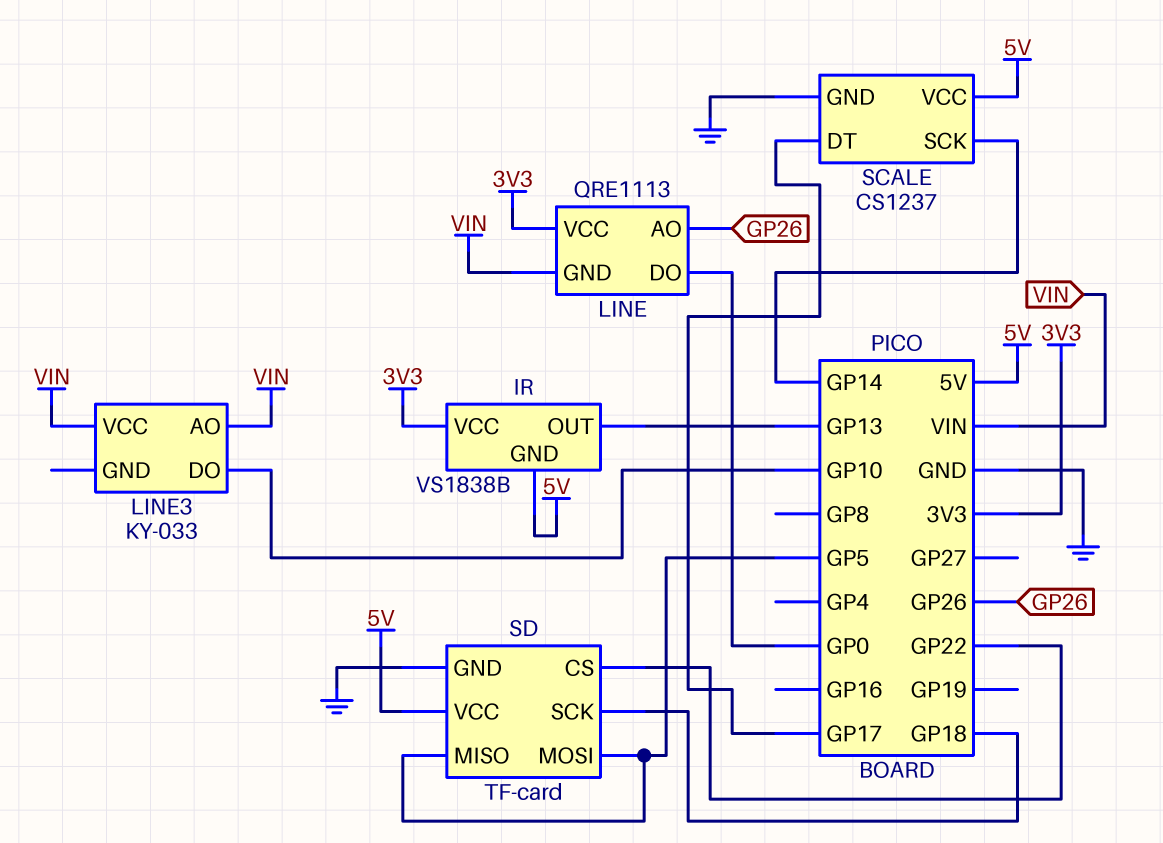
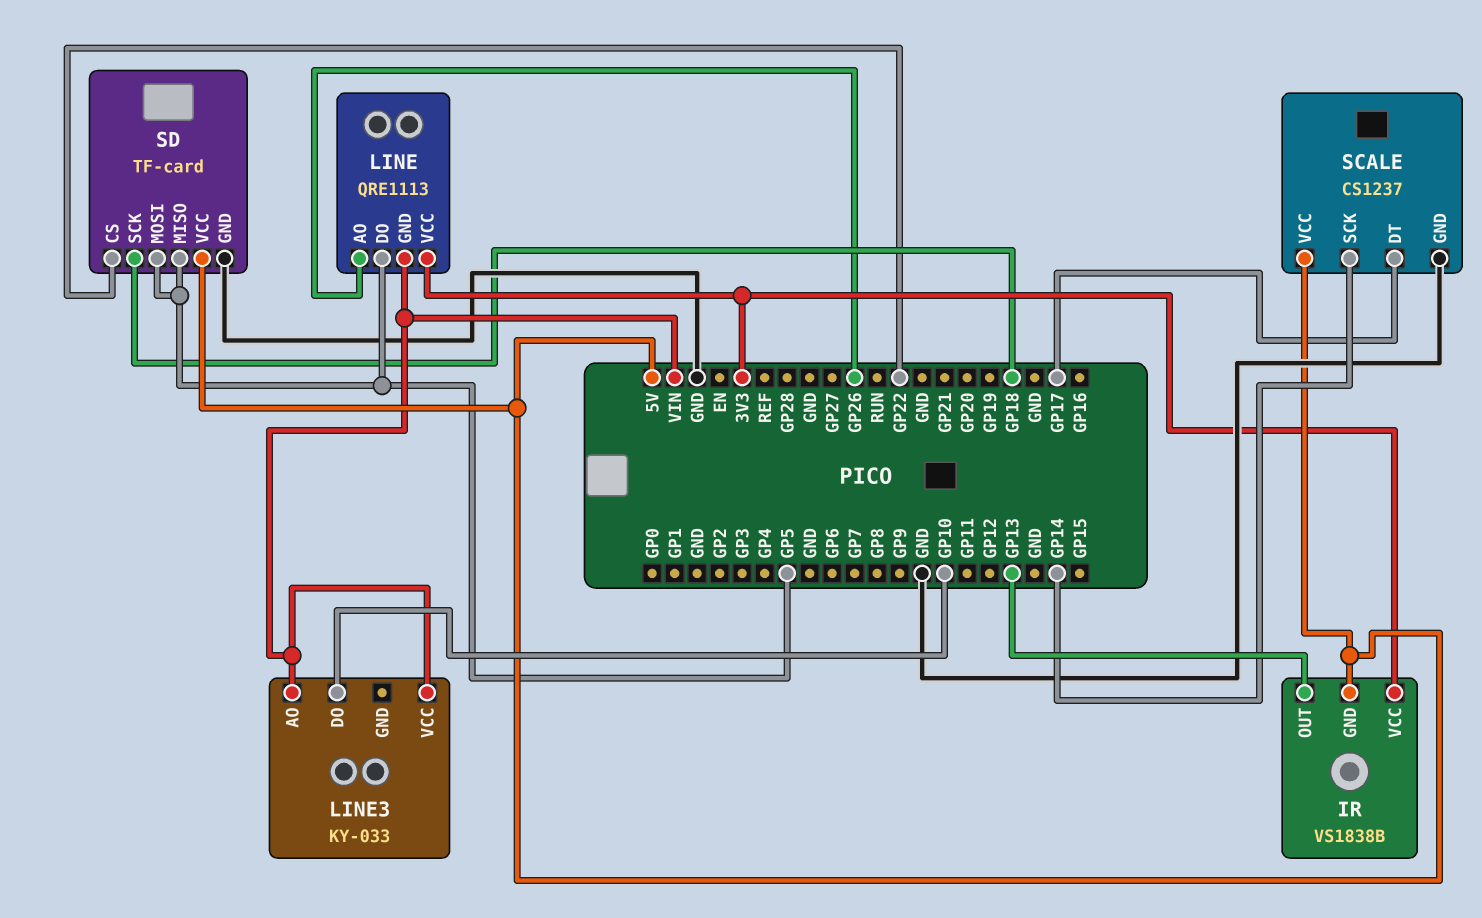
LINE pin DO: GP0 -> GP5

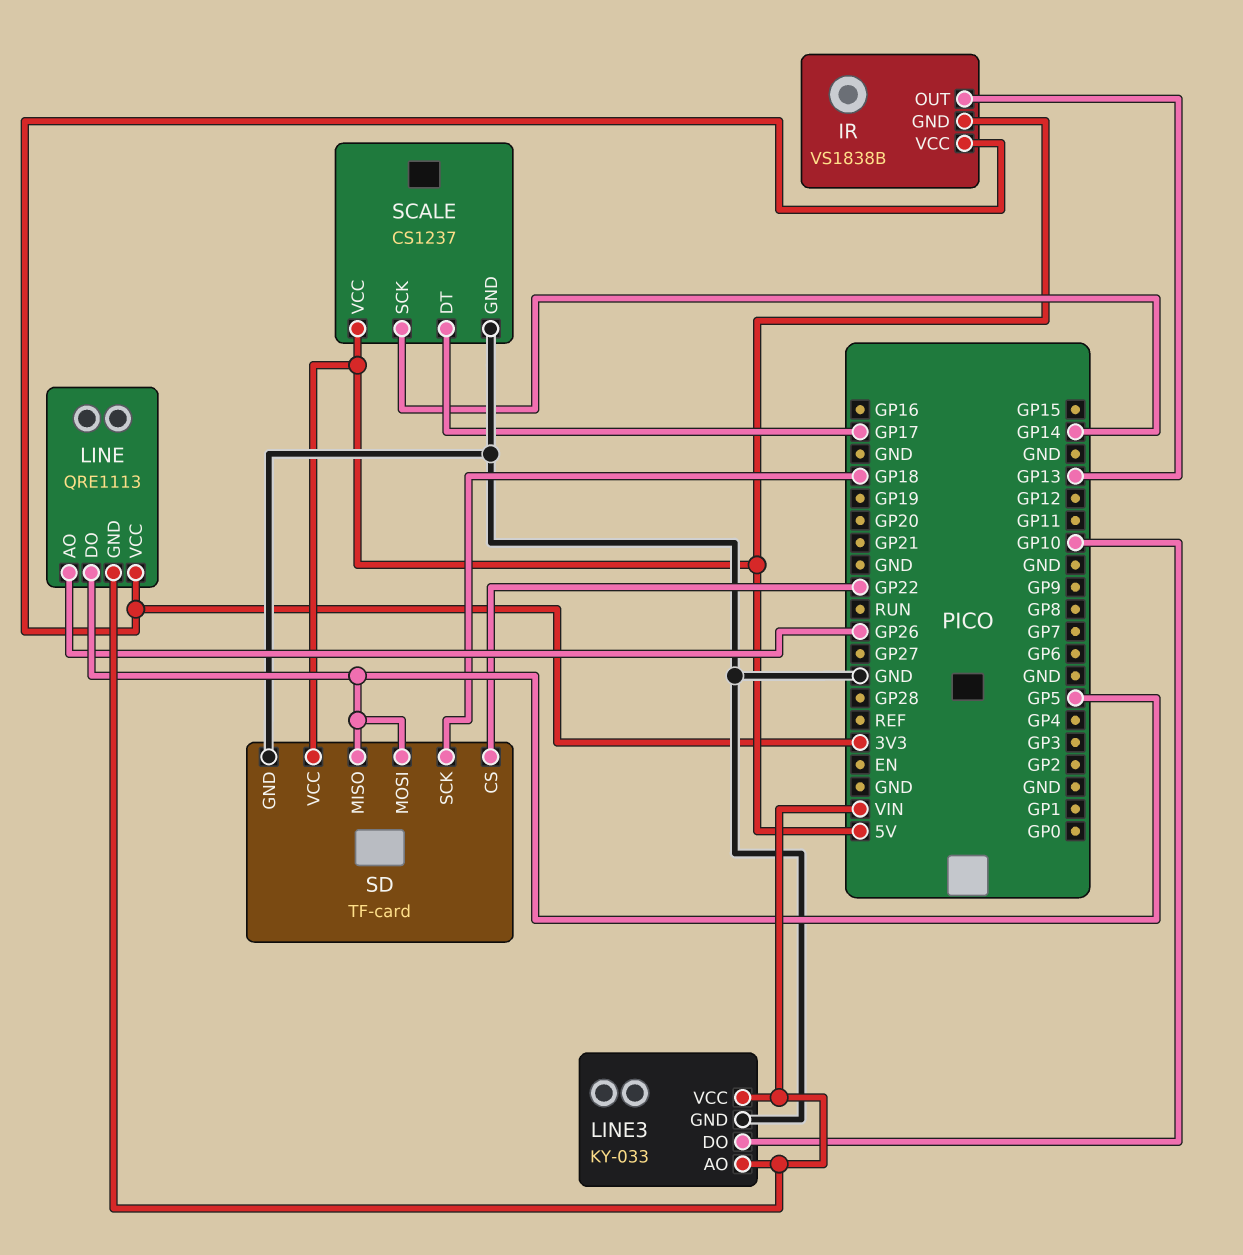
LINE3 pin GND: none -> GND

